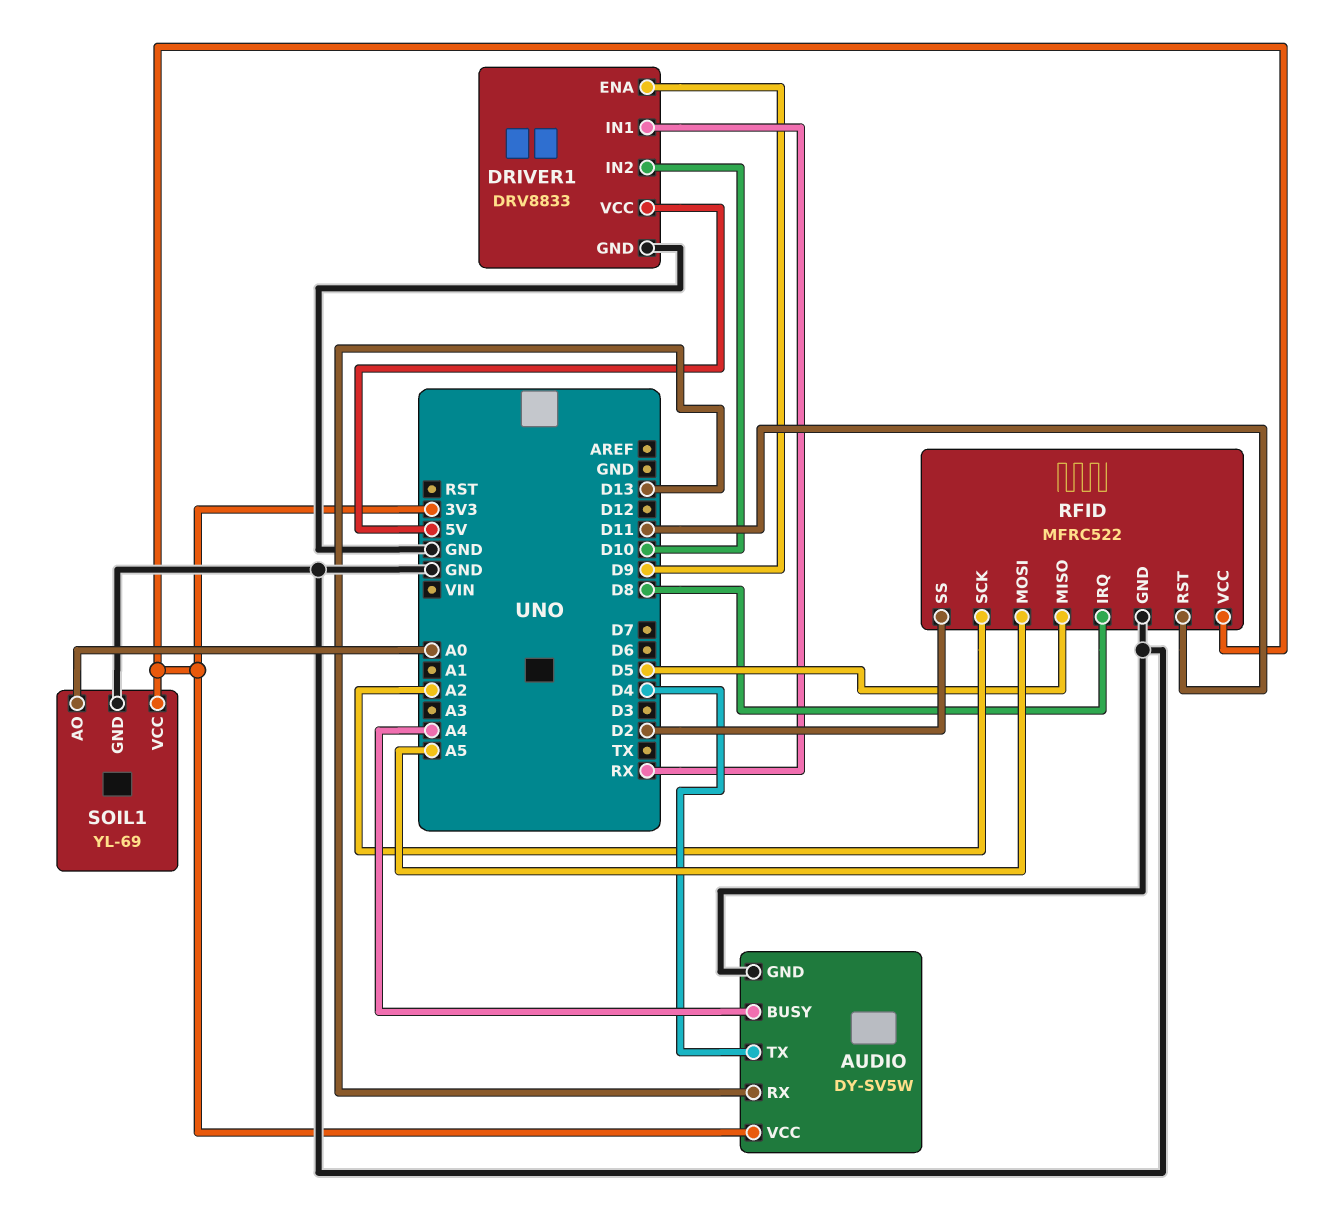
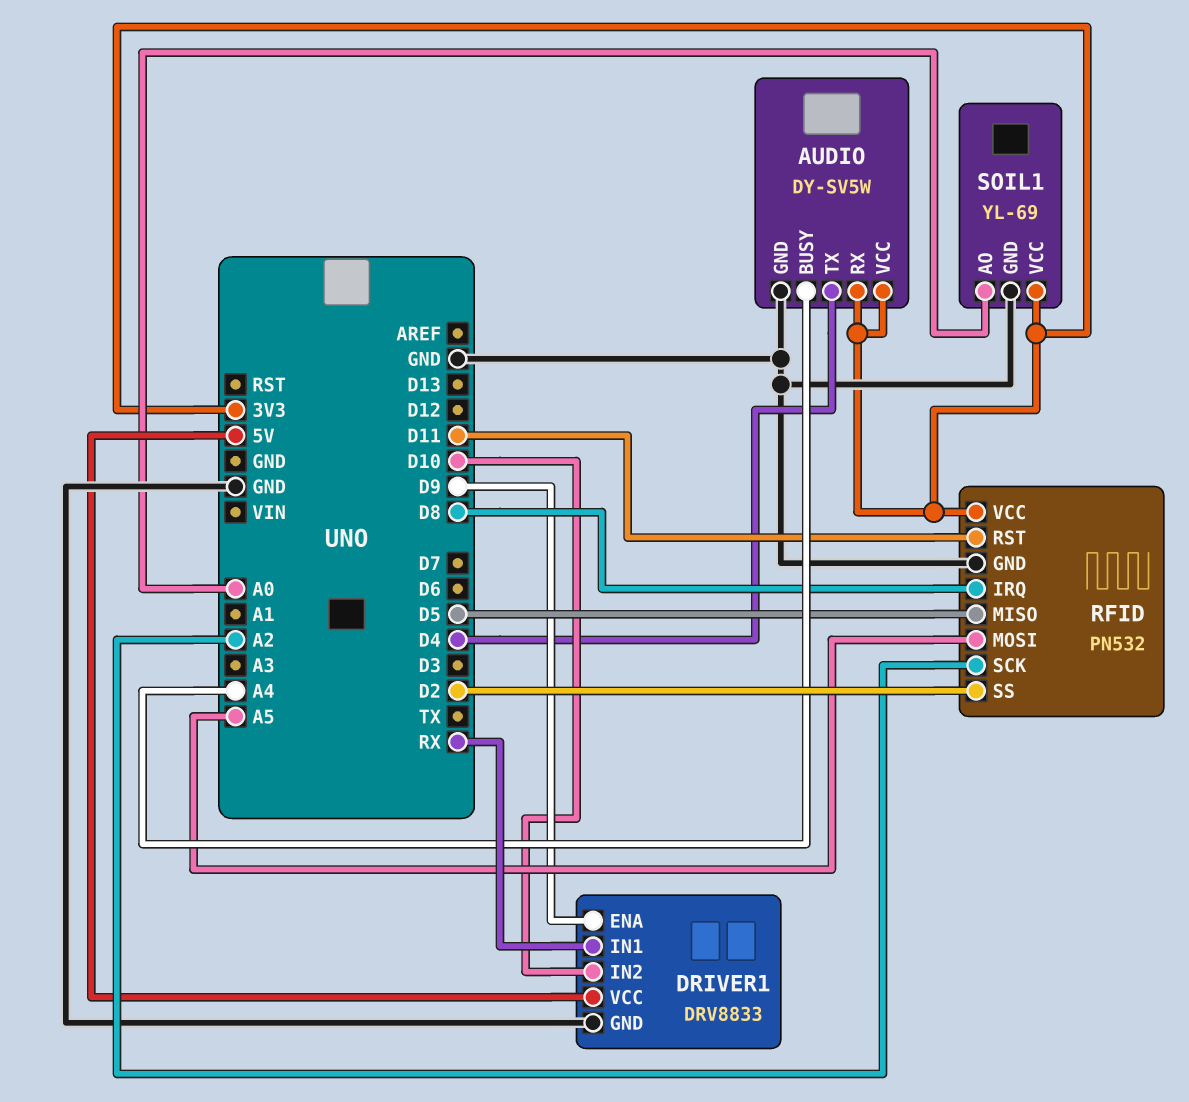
AUDIO pin RX: D13 -> 3V3
RFID: MFRC522 -> PN532

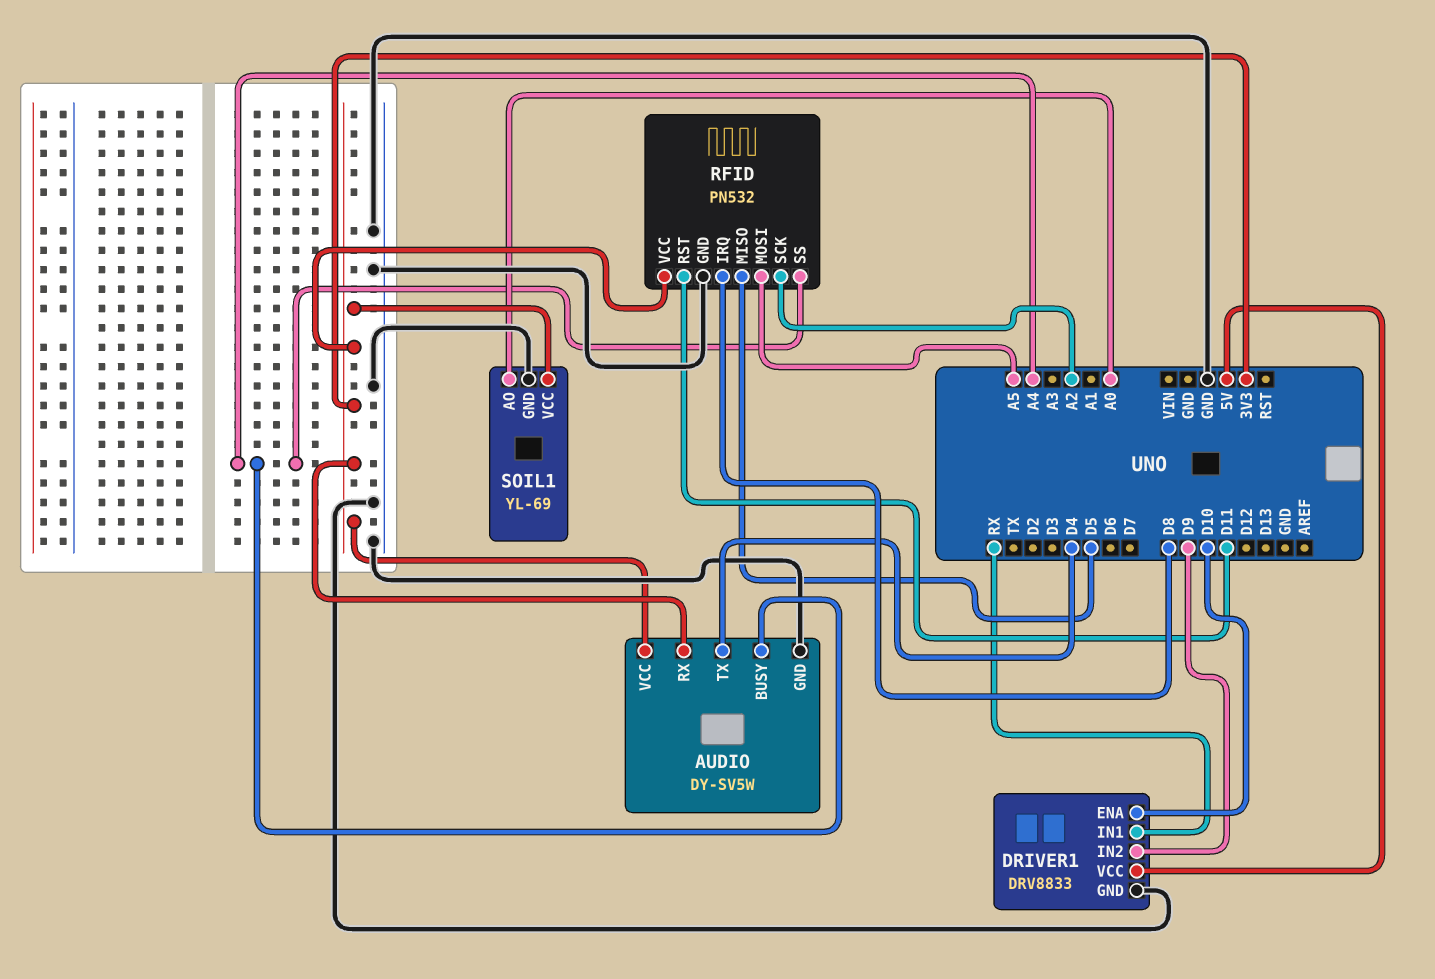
DRIVER1 pin ENA: D9 -> D10
DRIVER1 pin IN2: D10 -> D9
RFID pin SS: D2 -> A4

